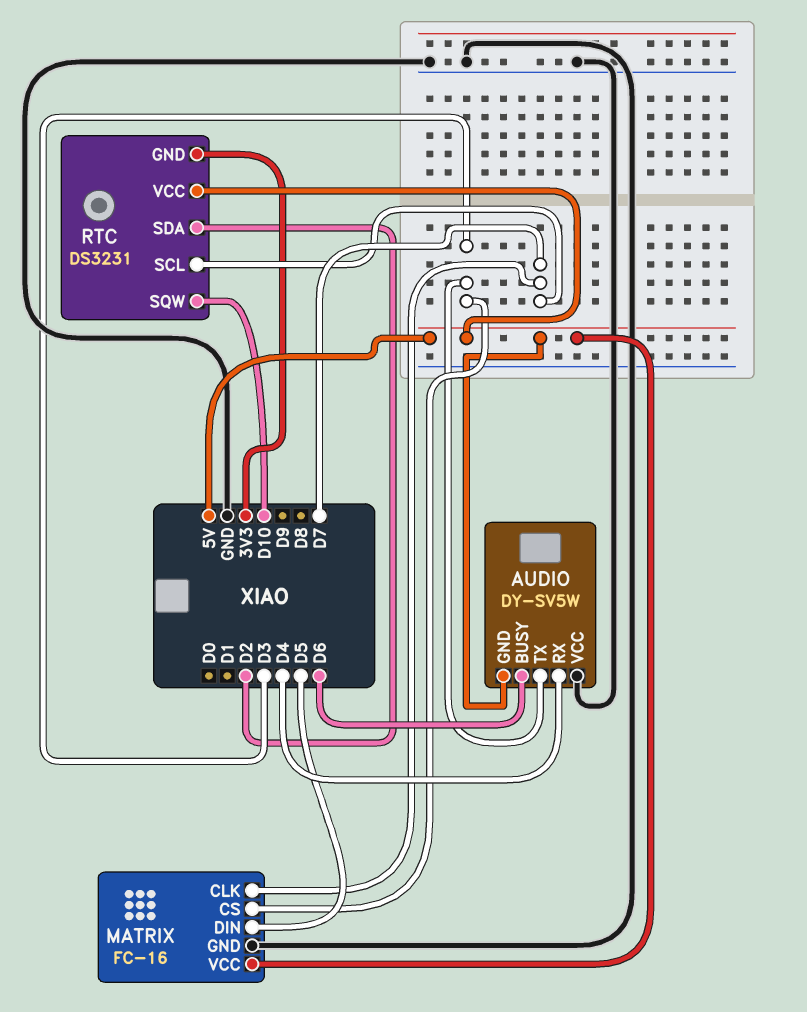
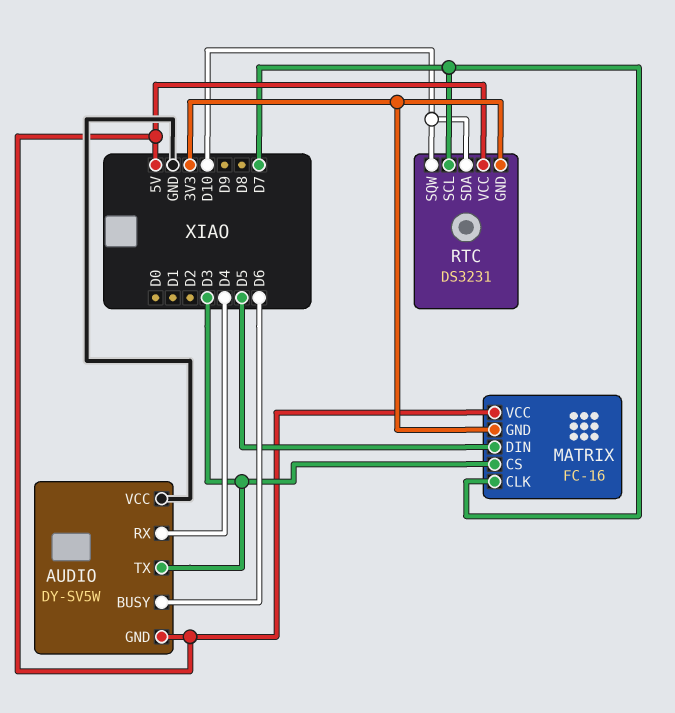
MATRIX pin GND: GND -> 3V3
RTC pin SDA: D2 -> D10

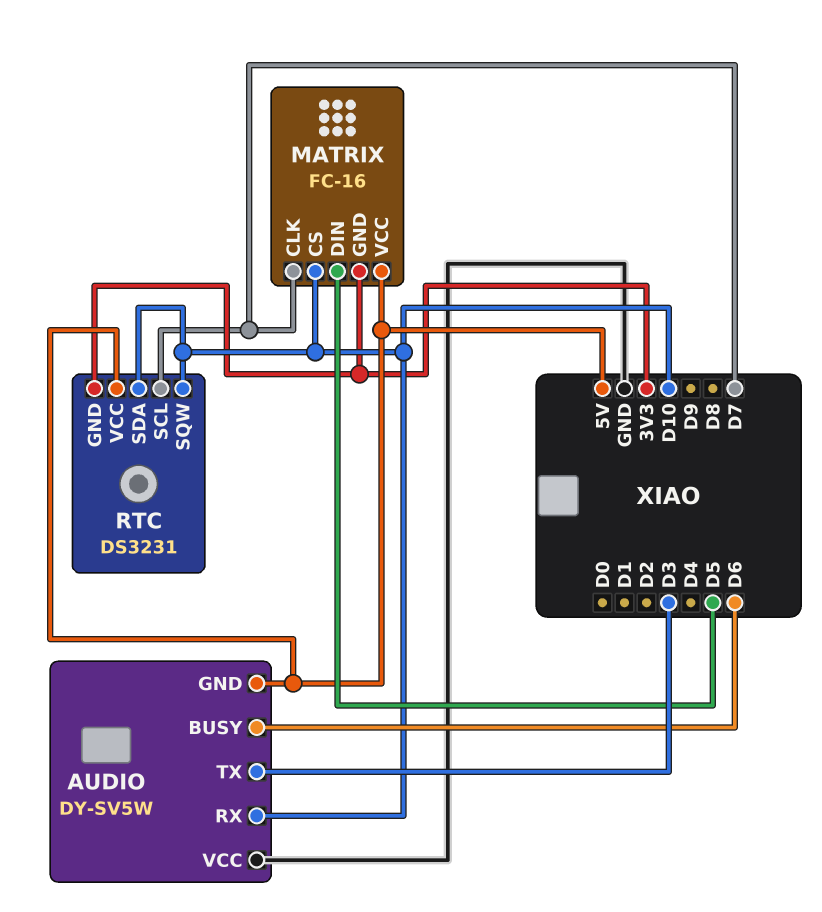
AUDIO pin RX: D4 -> D10
MATRIX pin CS: D3 -> D10

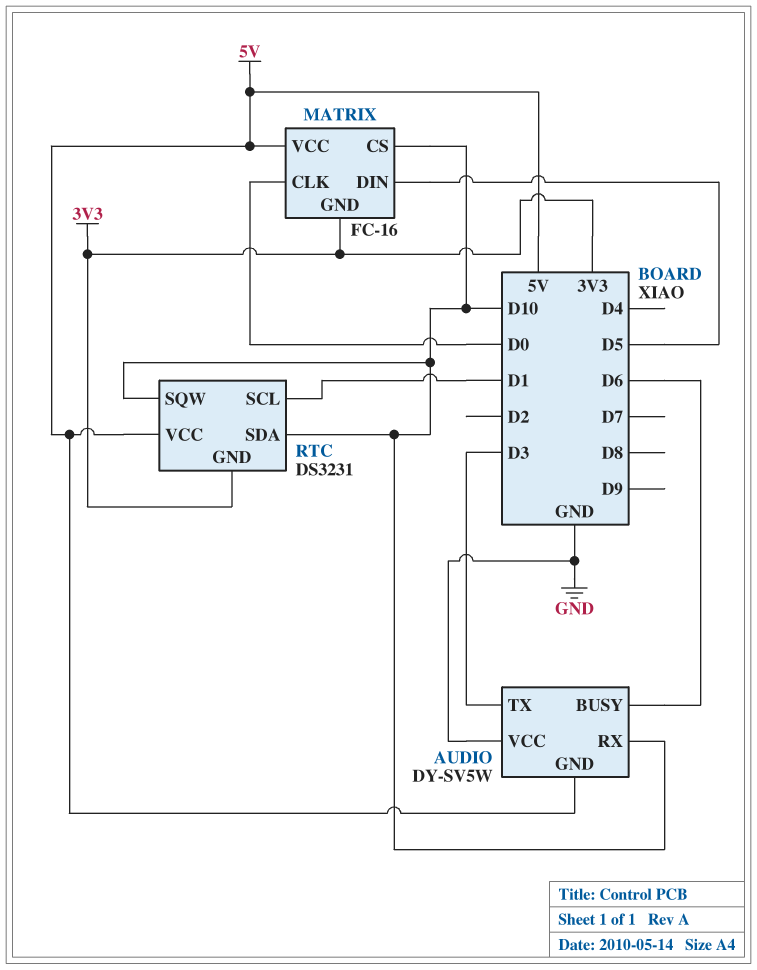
MATRIX pin CLK: D7 -> D0
RTC pin SCL: D7 -> D1

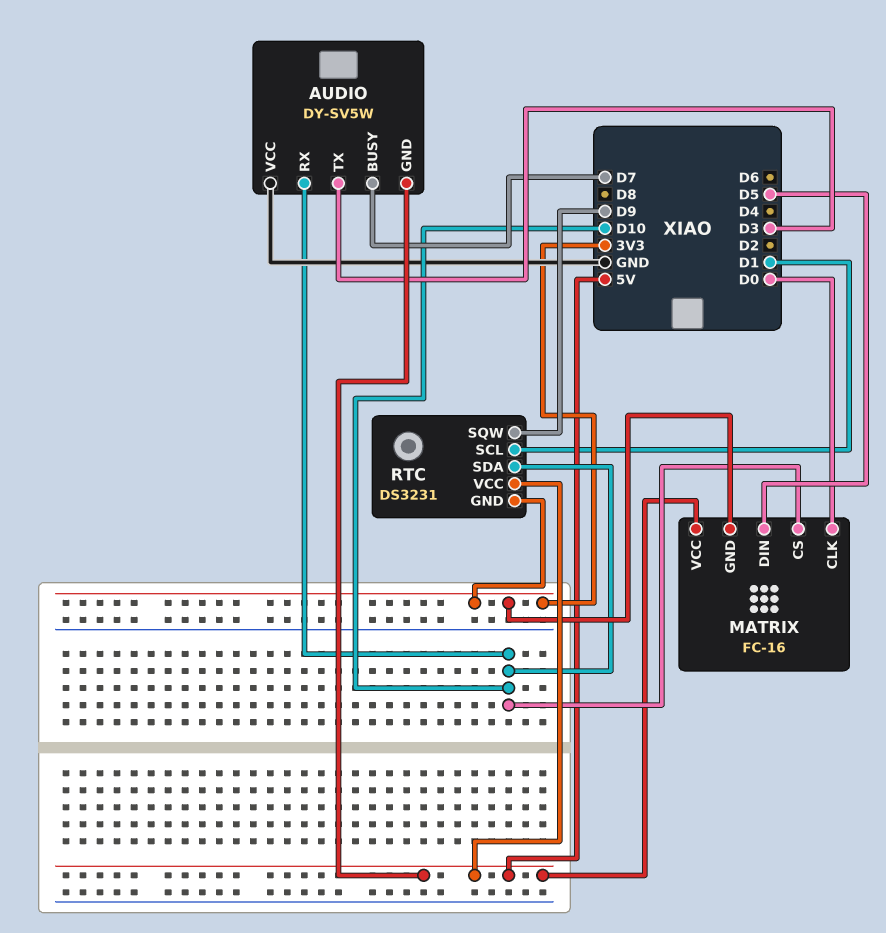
AUDIO pin BUSY: D6 -> D7
RTC pin SQW: D10 -> D9

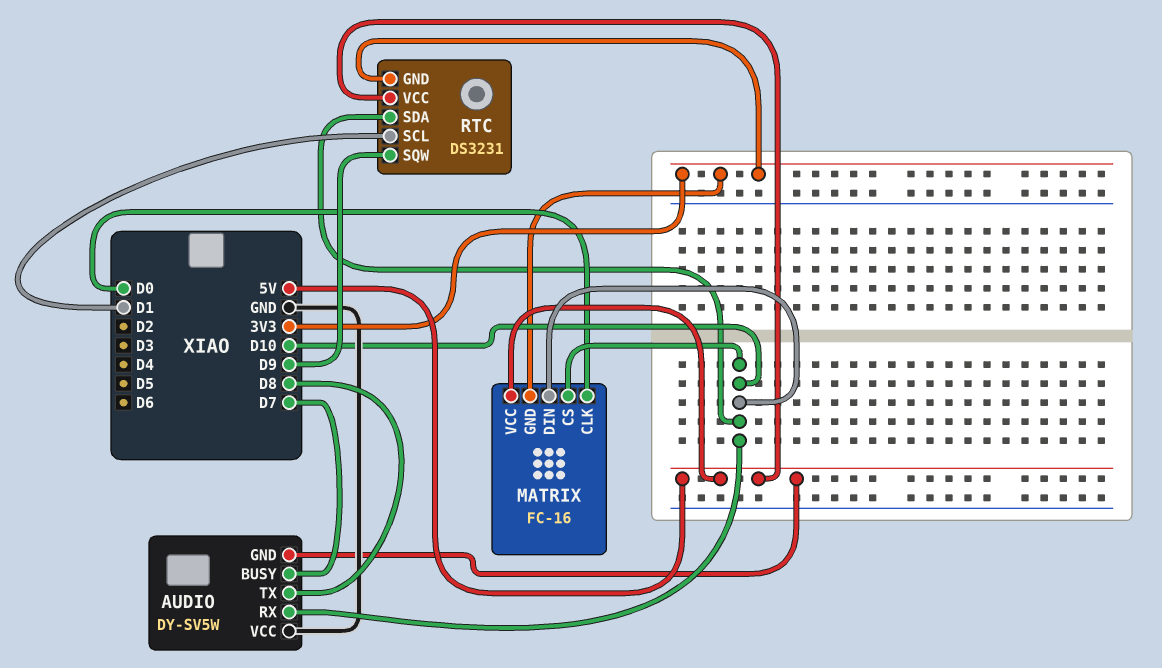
AUDIO pin TX: D3 -> D8
MATRIX pin DIN: D5 -> D10

